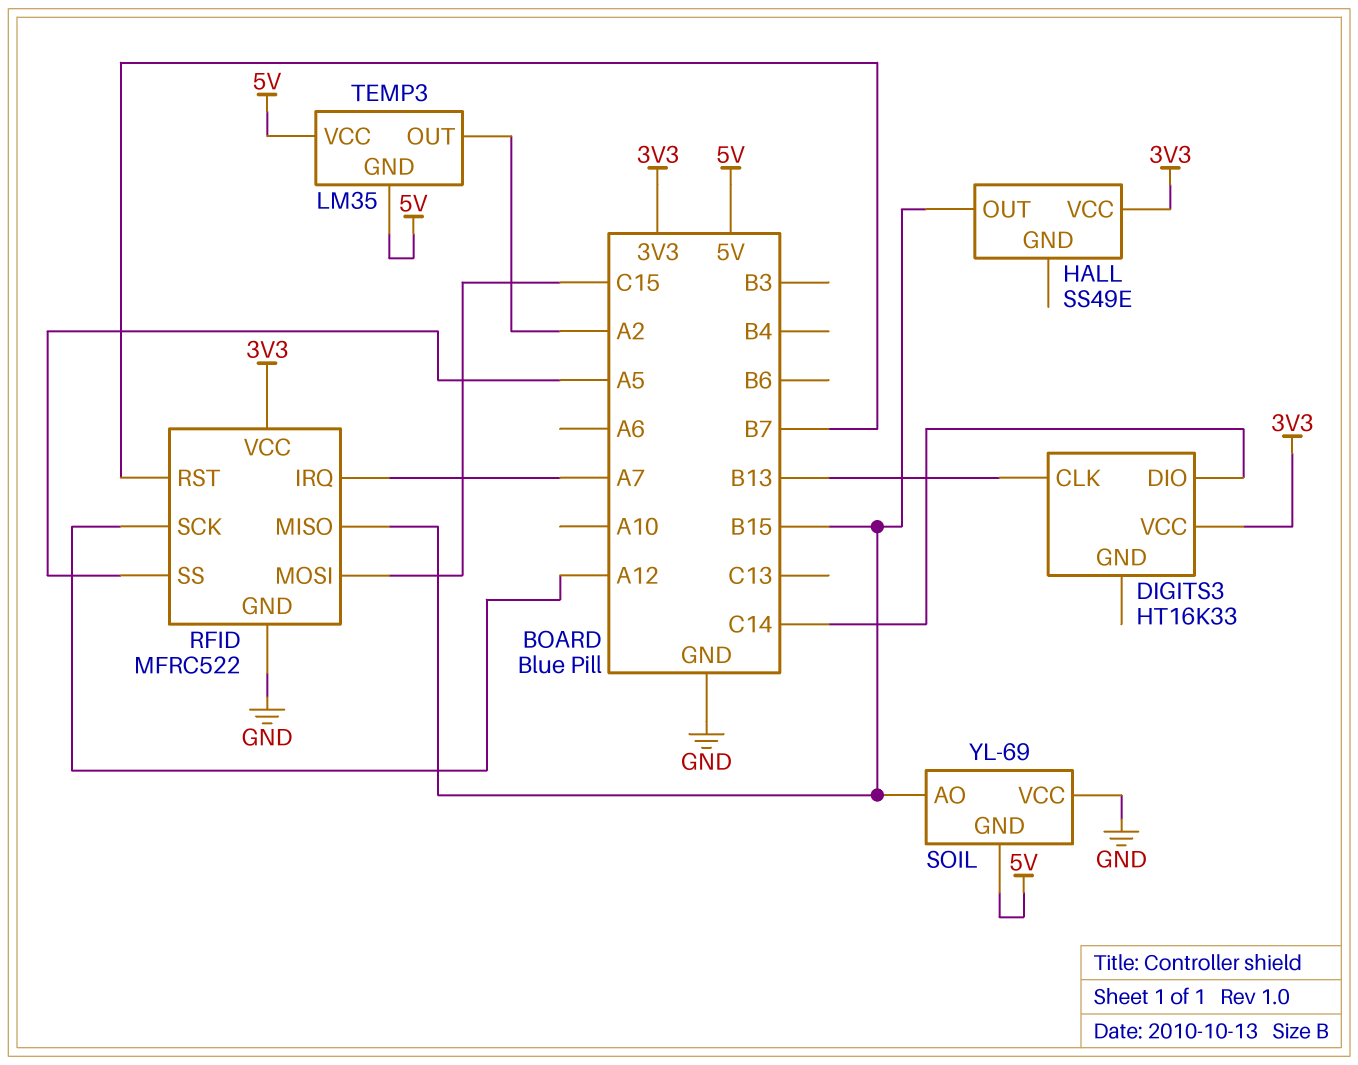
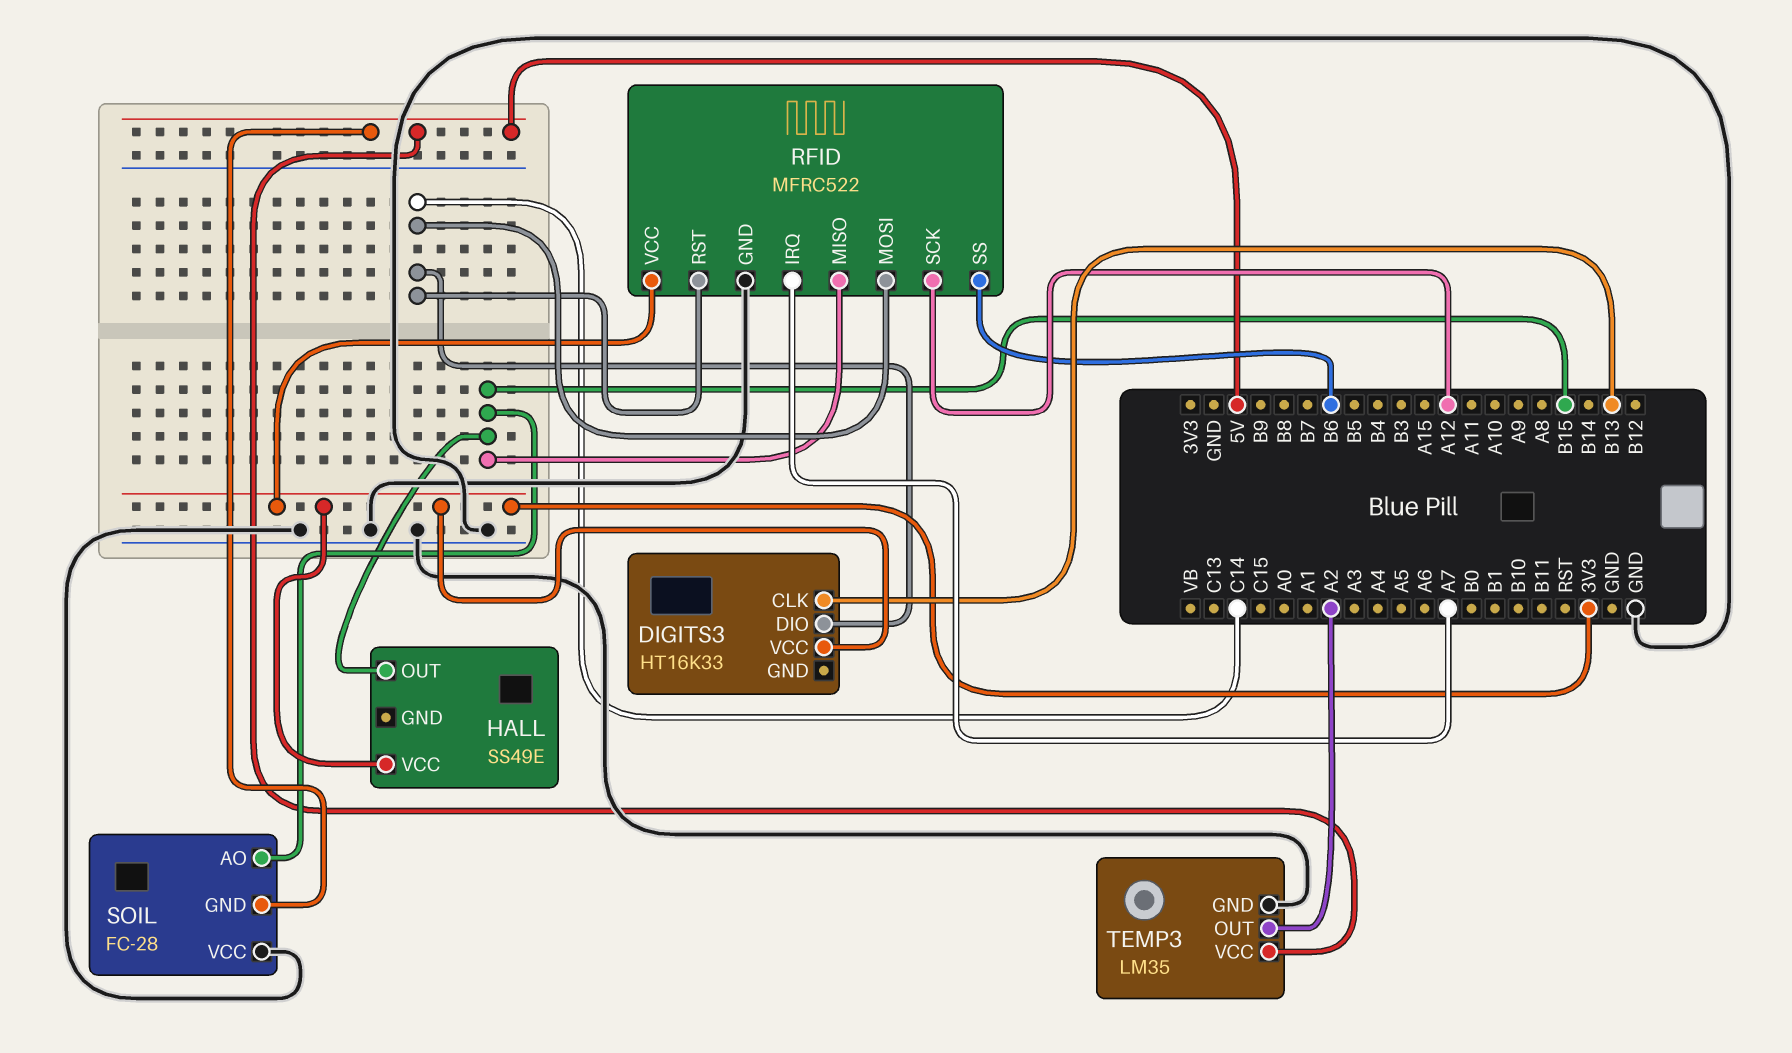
RFID pin MOSI: C15 -> C14
RFID pin RST: B7 -> C14
RFID pin SS: A5 -> B6
SOIL: YL-69 -> FC-28
TEMP3 pin GND: 5V -> GND

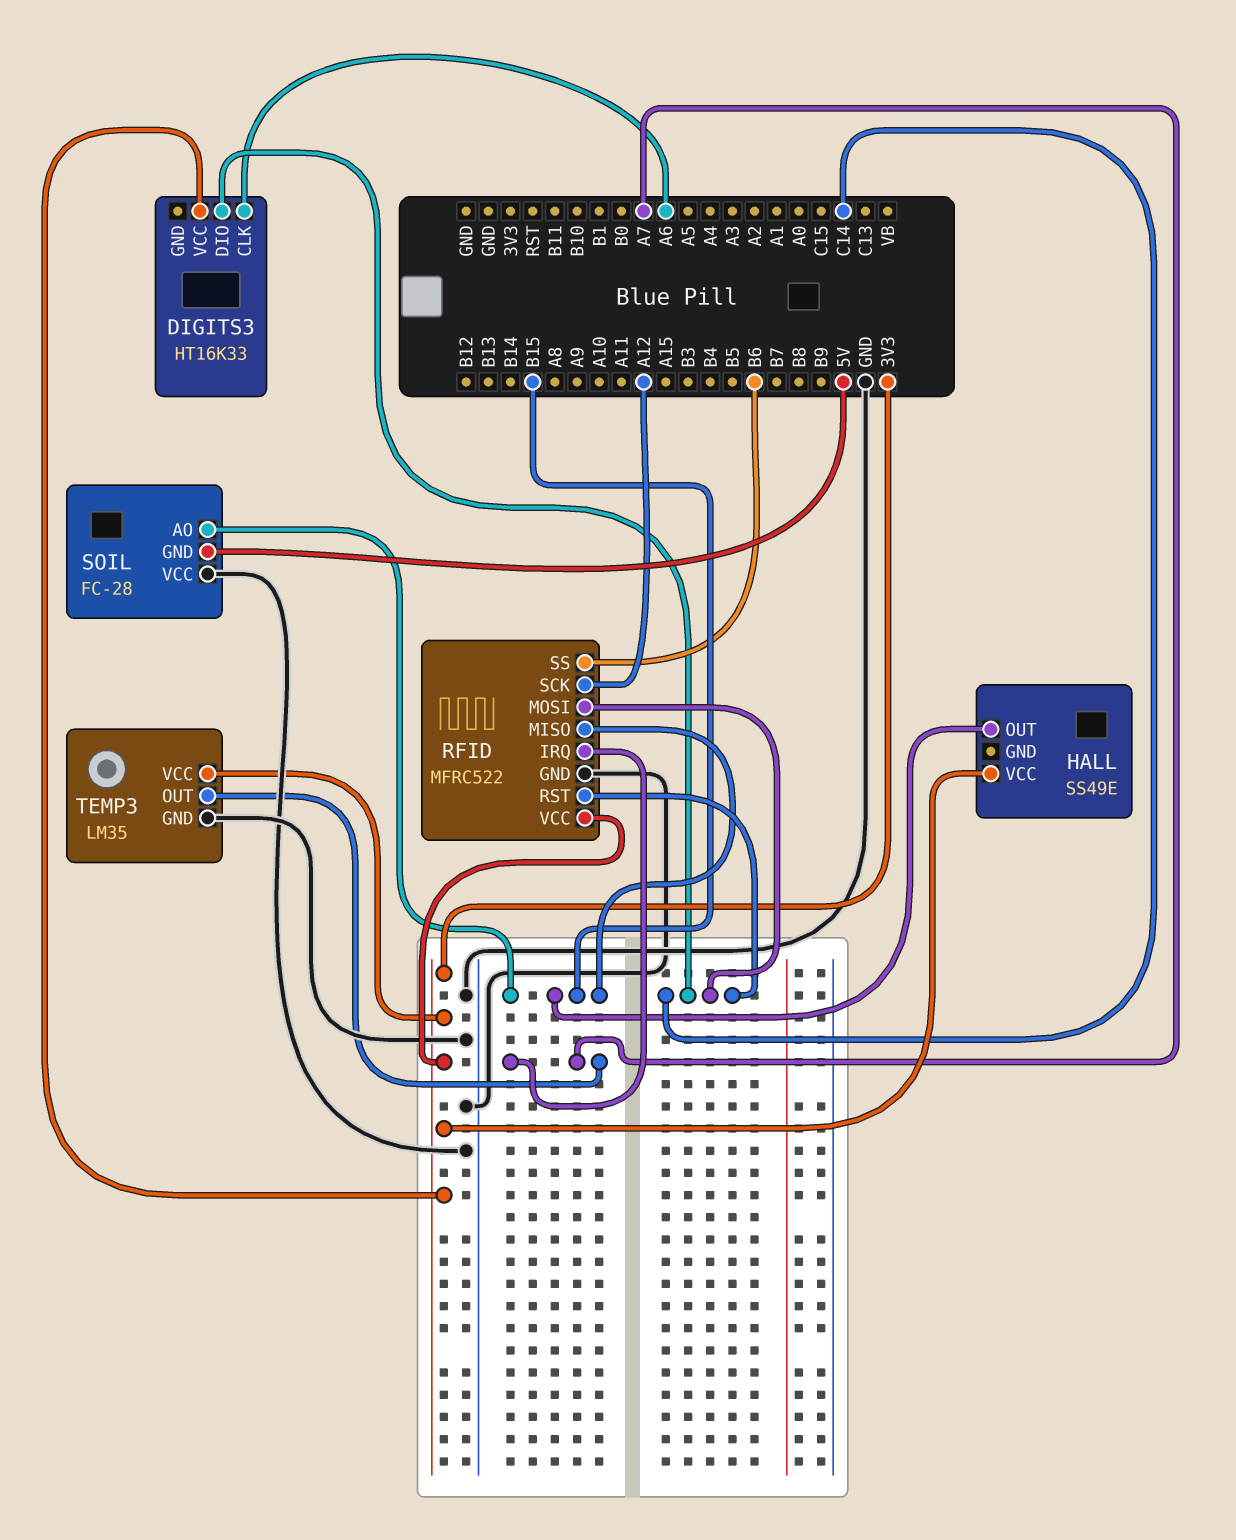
DIGITS3 pin CLK: B13 -> A6
TEMP3 pin OUT: A2 -> A7
TEMP3 pin VCC: 5V -> 3V3

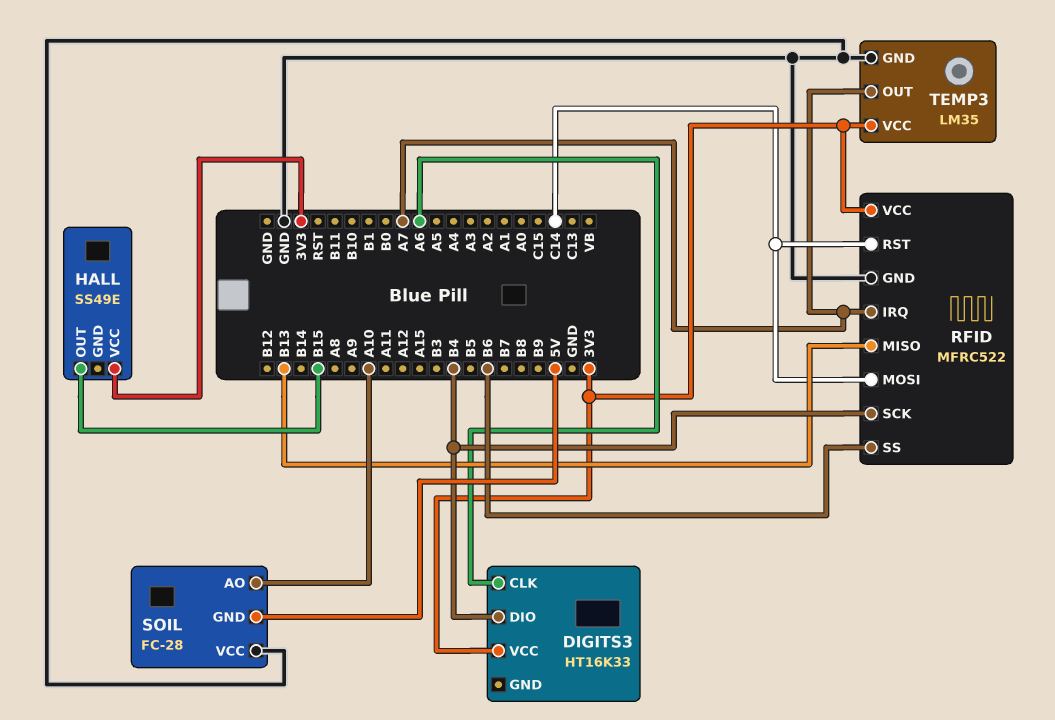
DIGITS3 pin DIO: C14 -> B4
RFID pin MISO: B15 -> B13
RFID pin SCK: A12 -> B4
SOIL pin AO: B15 -> A10

